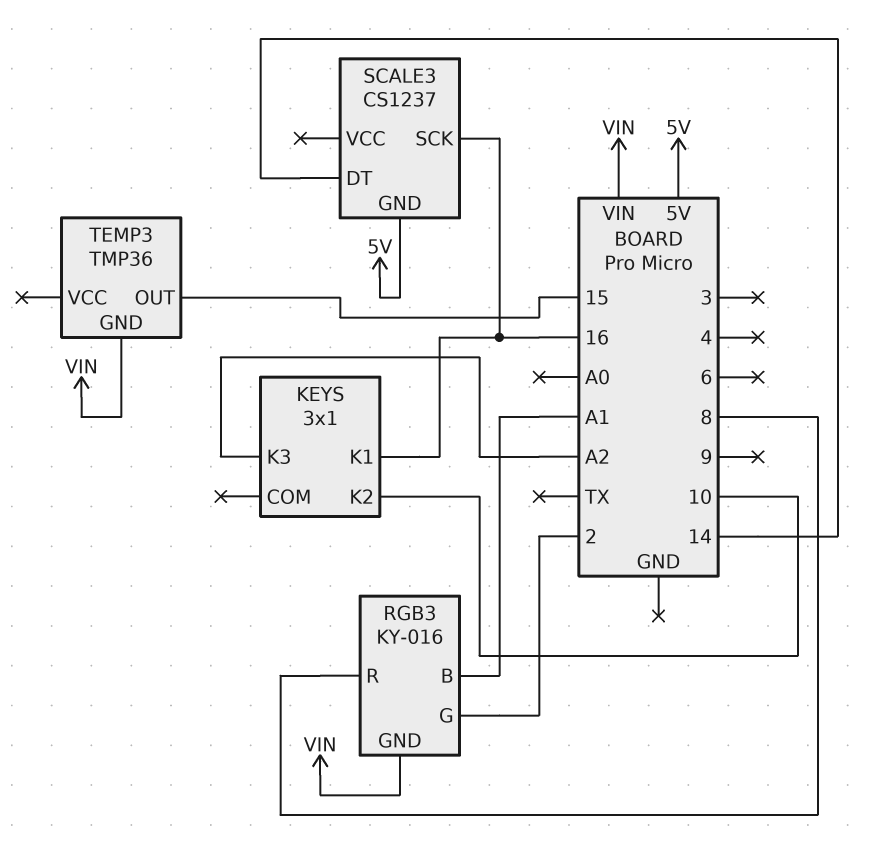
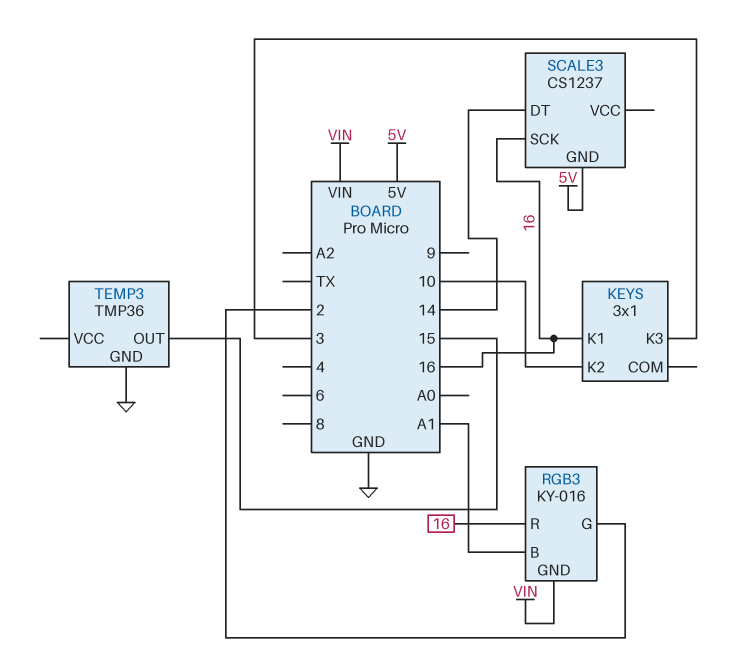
KEYS pin K3: A2 -> 3
RGB3 pin R: 8 -> 16
TEMP3 pin GND: VIN -> GND

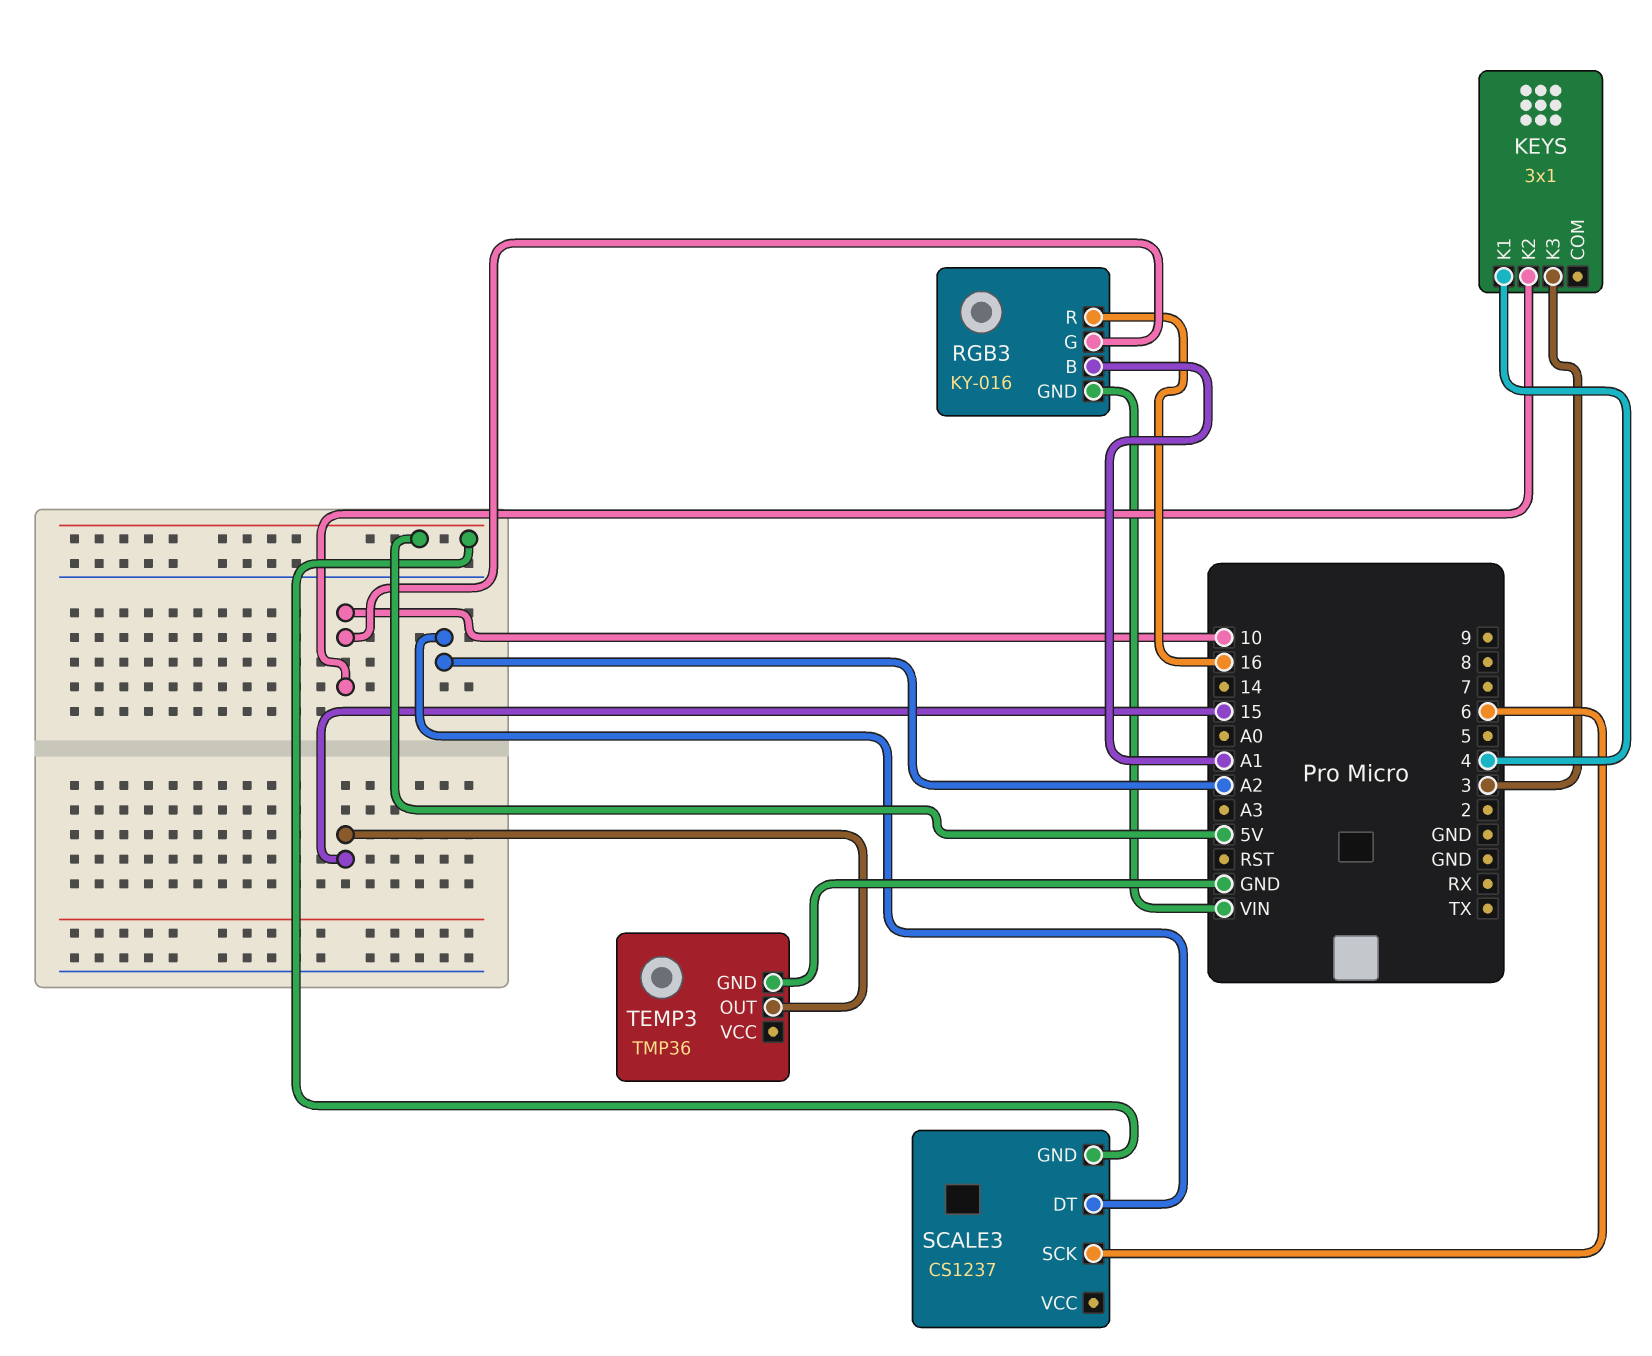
KEYS pin K1: 16 -> 4
RGB3 pin G: 2 -> 10
SCALE3 pin DT: 14 -> A2
SCALE3 pin SCK: 16 -> 6

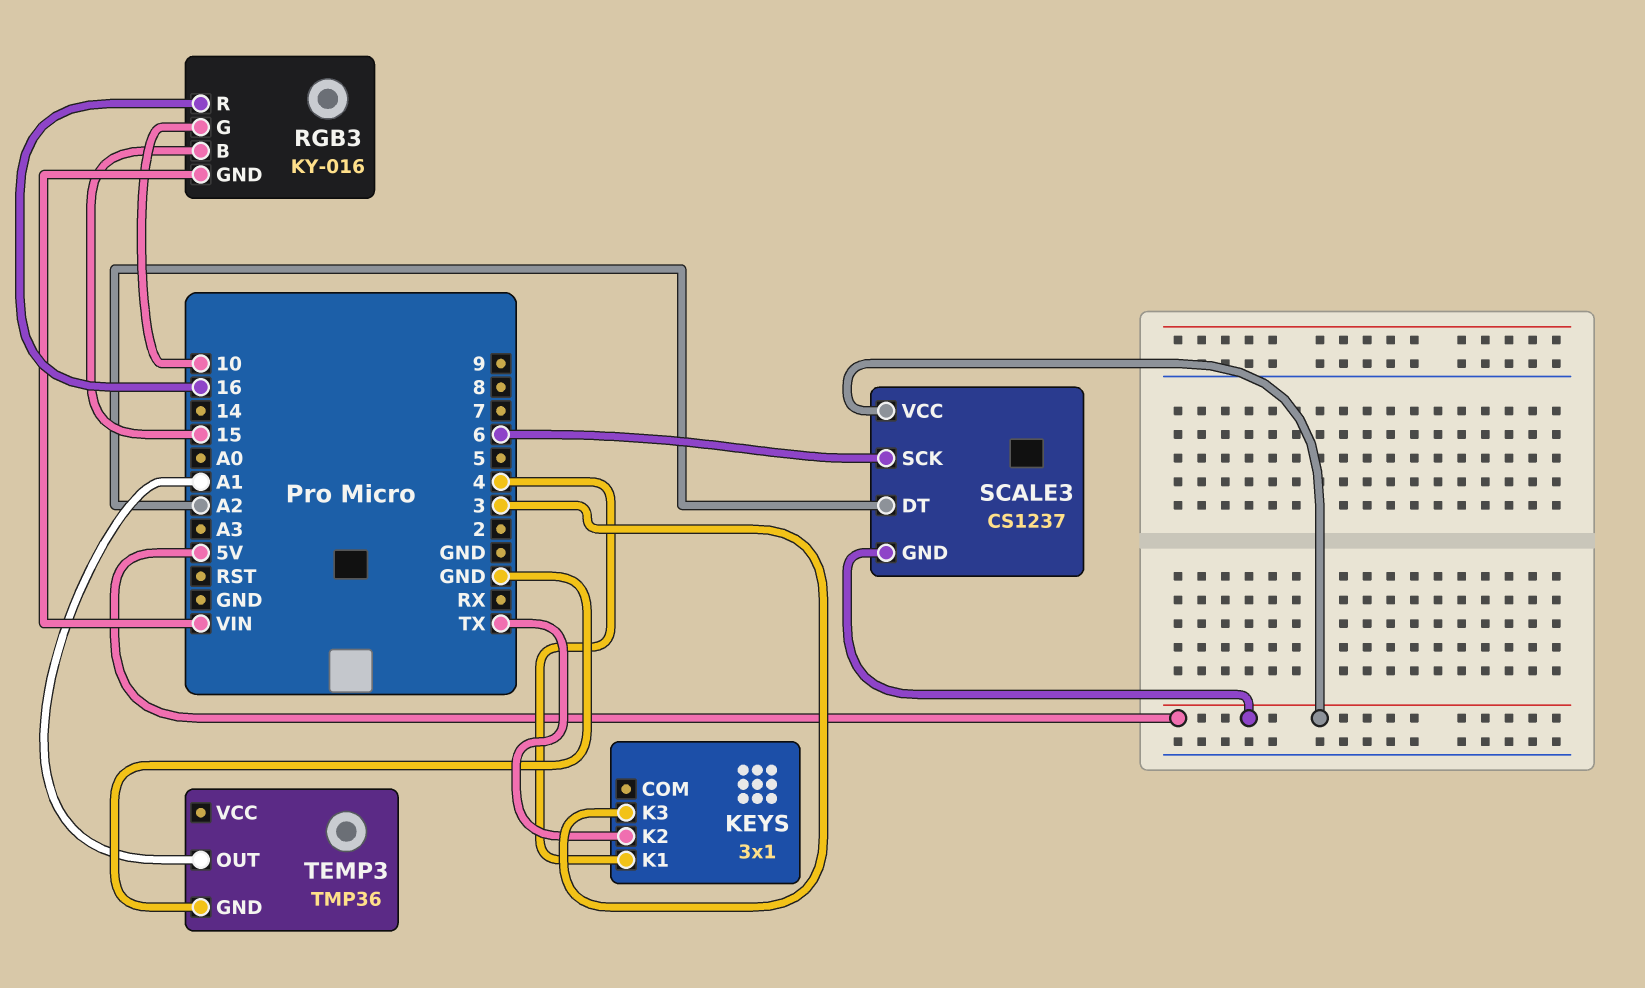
KEYS pin K2: 10 -> TX
RGB3 pin B: A1 -> 15
SCALE3 pin VCC: none -> 5V
TEMP3 pin OUT: 15 -> A1

